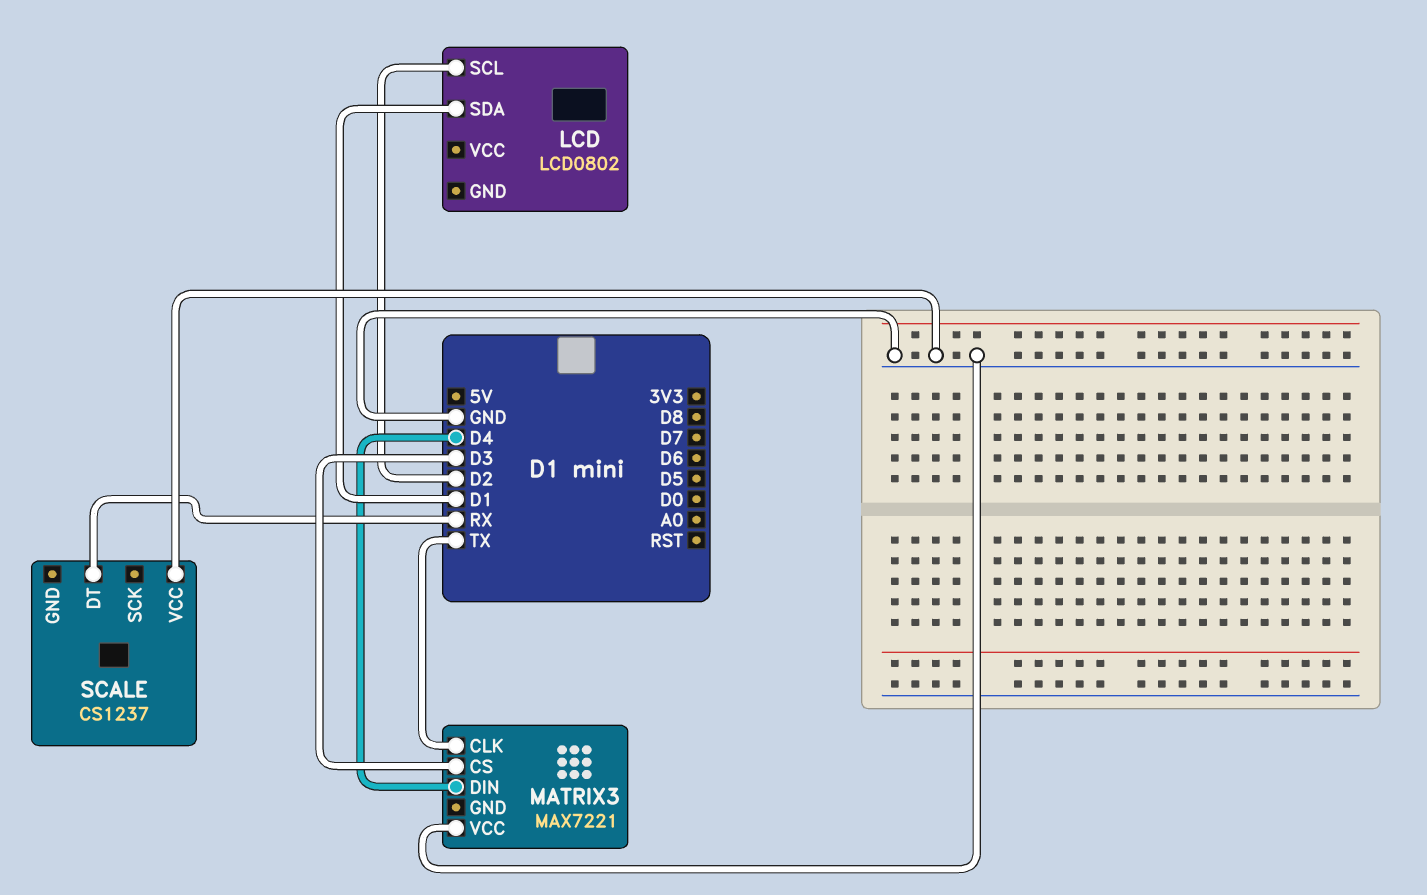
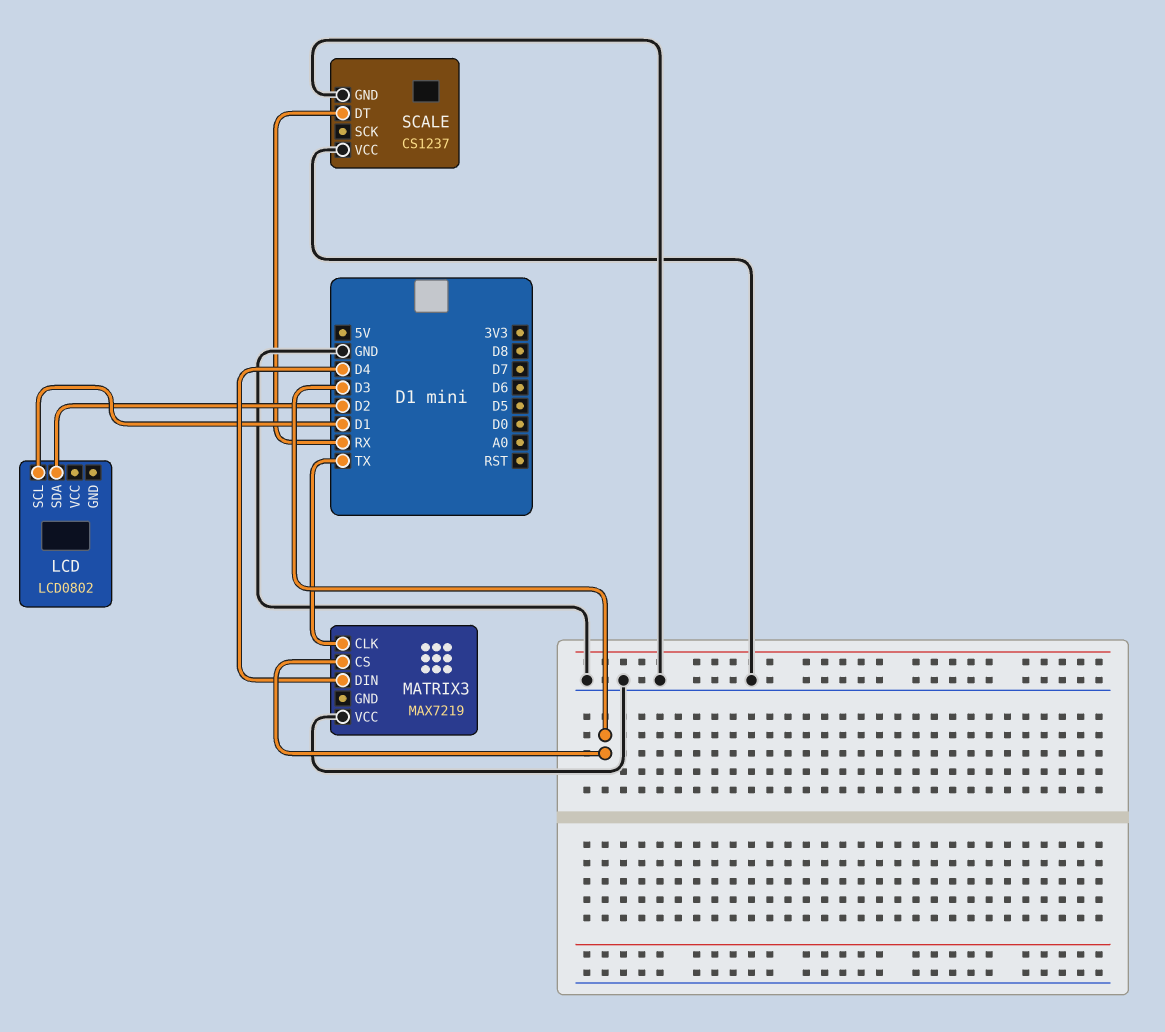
LCD pin SCL: D2 -> D1
LCD pin SDA: D1 -> D2
MATRIX3: MAX7221 -> MAX7219
SCALE pin GND: none -> GND

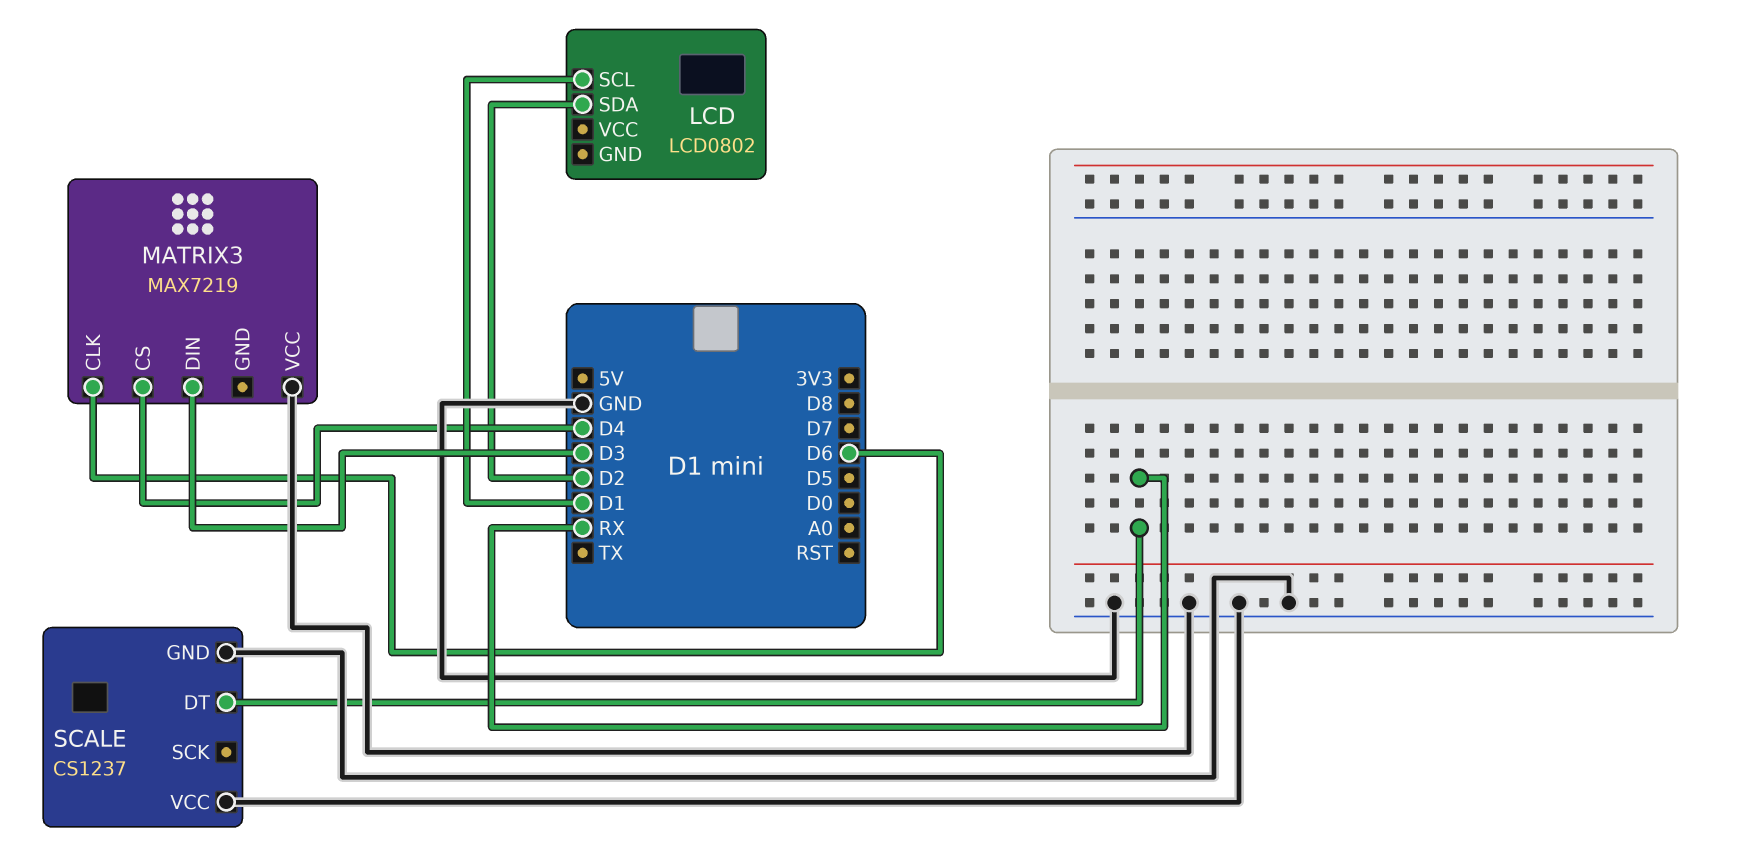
MATRIX3 pin CLK: TX -> D6
MATRIX3 pin CS: D3 -> D4
MATRIX3 pin DIN: D4 -> D3

